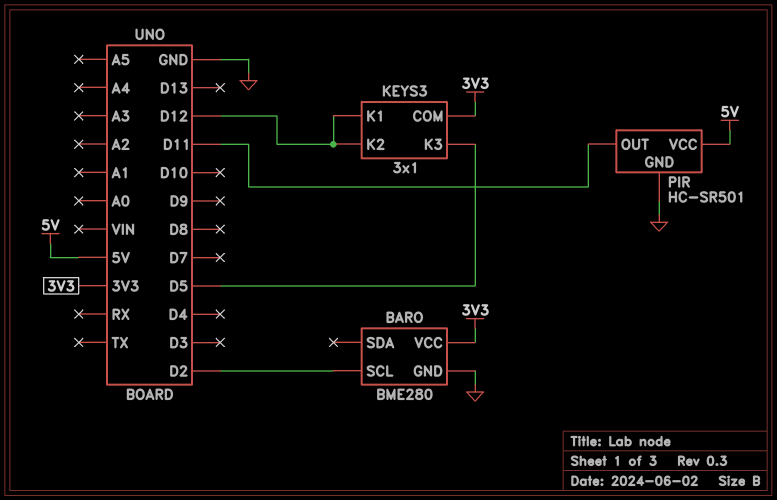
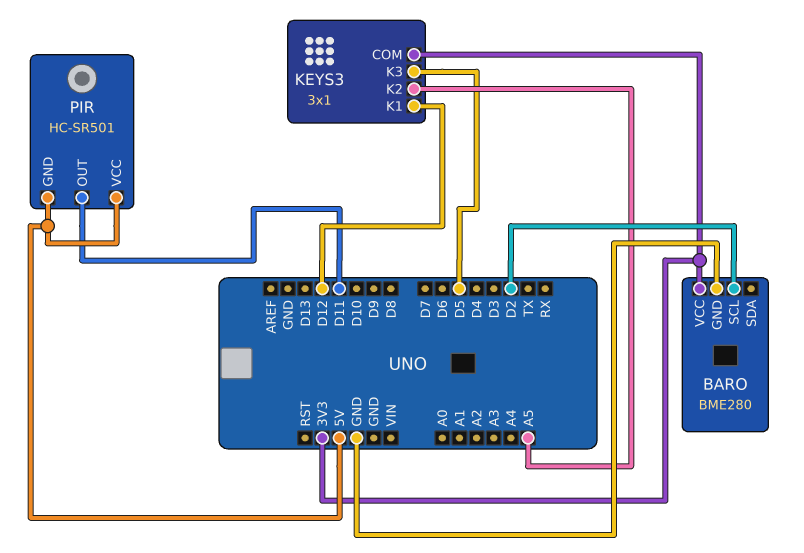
KEYS3 pin K2: D12 -> A5
PIR pin GND: GND -> 5V

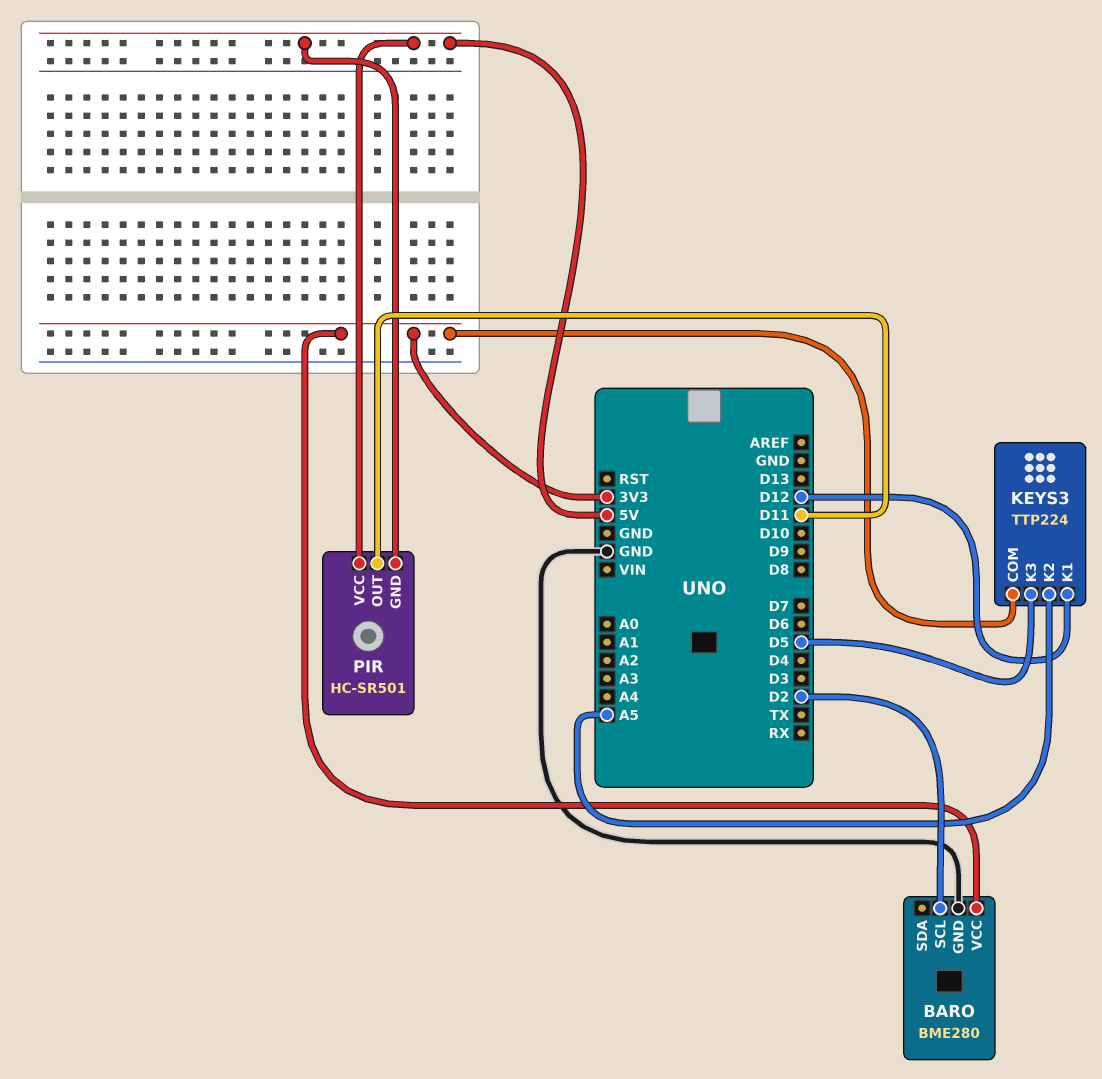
KEYS3: 3x1 -> TTP224

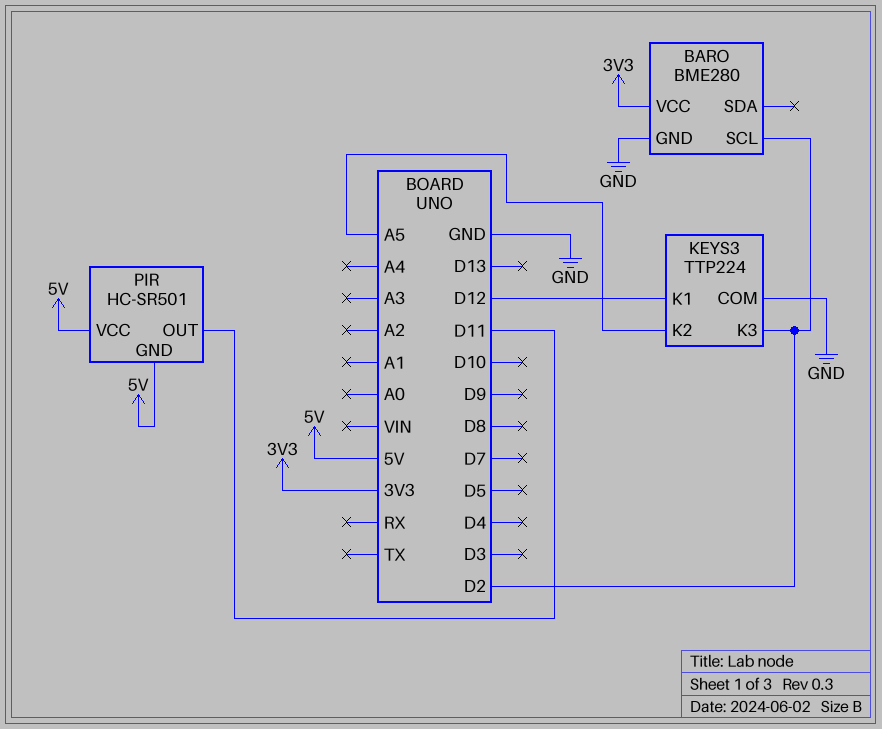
KEYS3 pin COM: 3V3 -> GND
KEYS3 pin K3: D5 -> D2

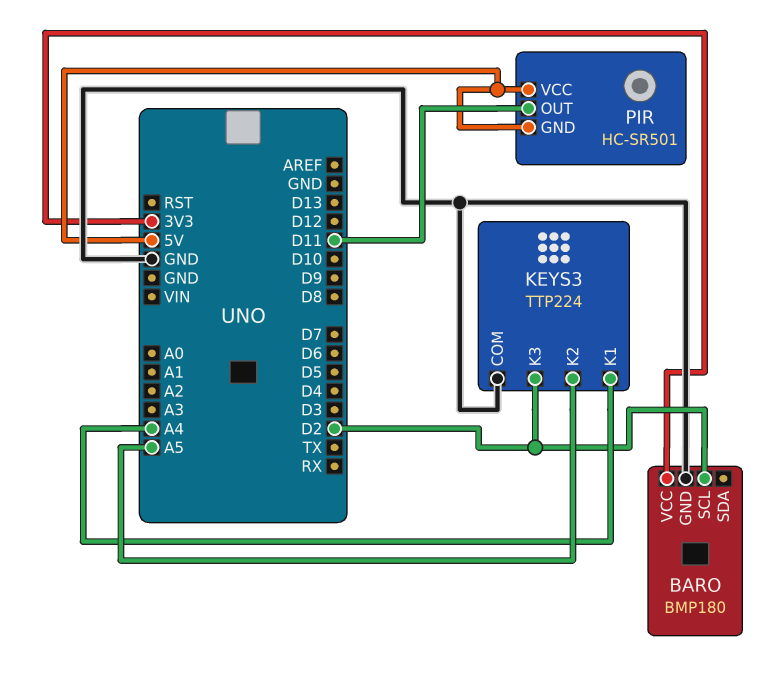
BARO: BME280 -> BMP180
KEYS3 pin K1: D12 -> A4

